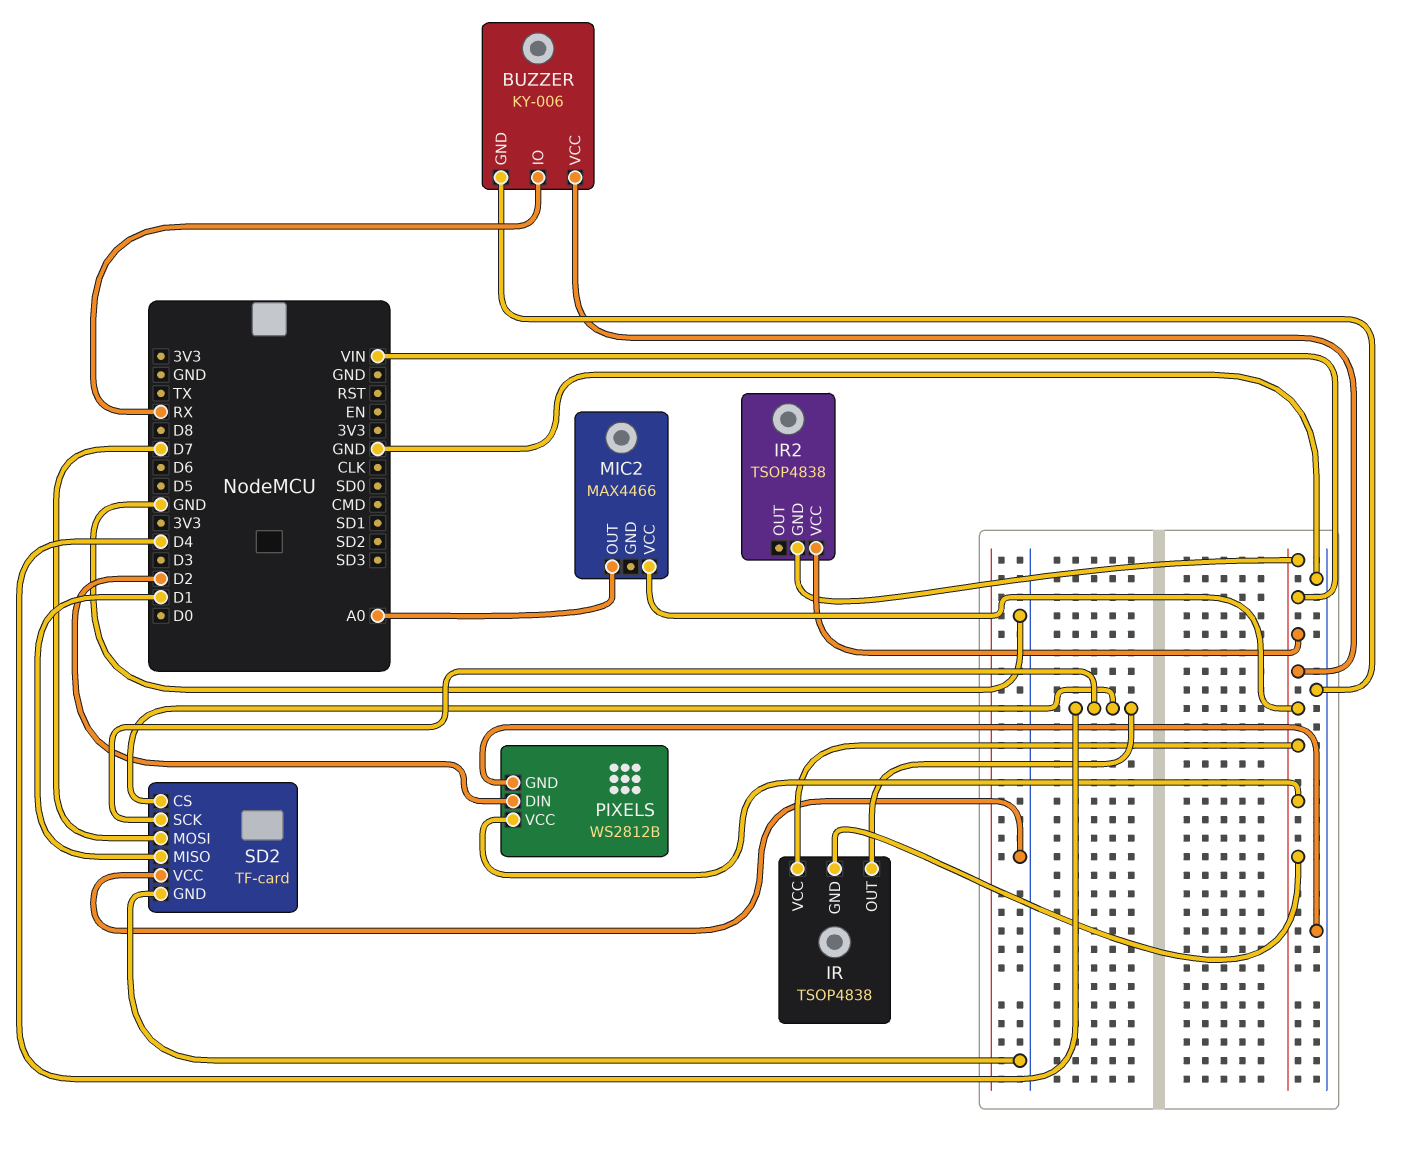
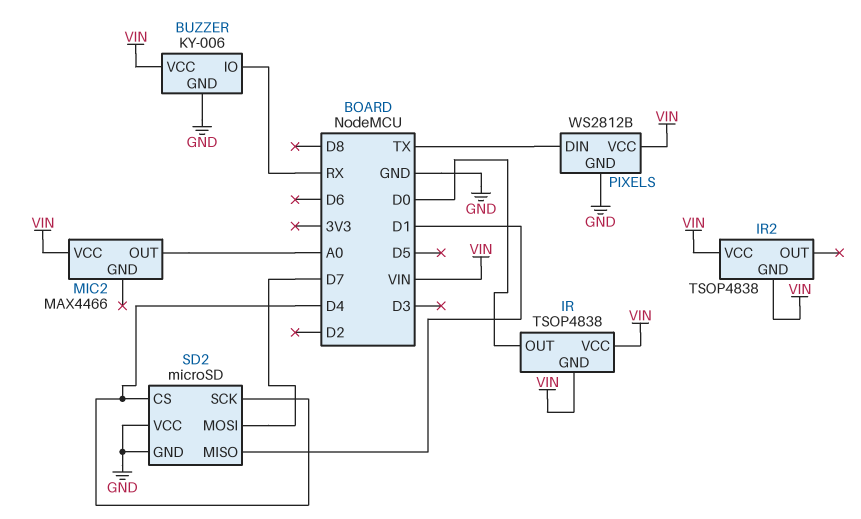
IR pin OUT: D4 -> D0
PIXELS pin DIN: D2 -> TX
SD2: TF-card -> microSD

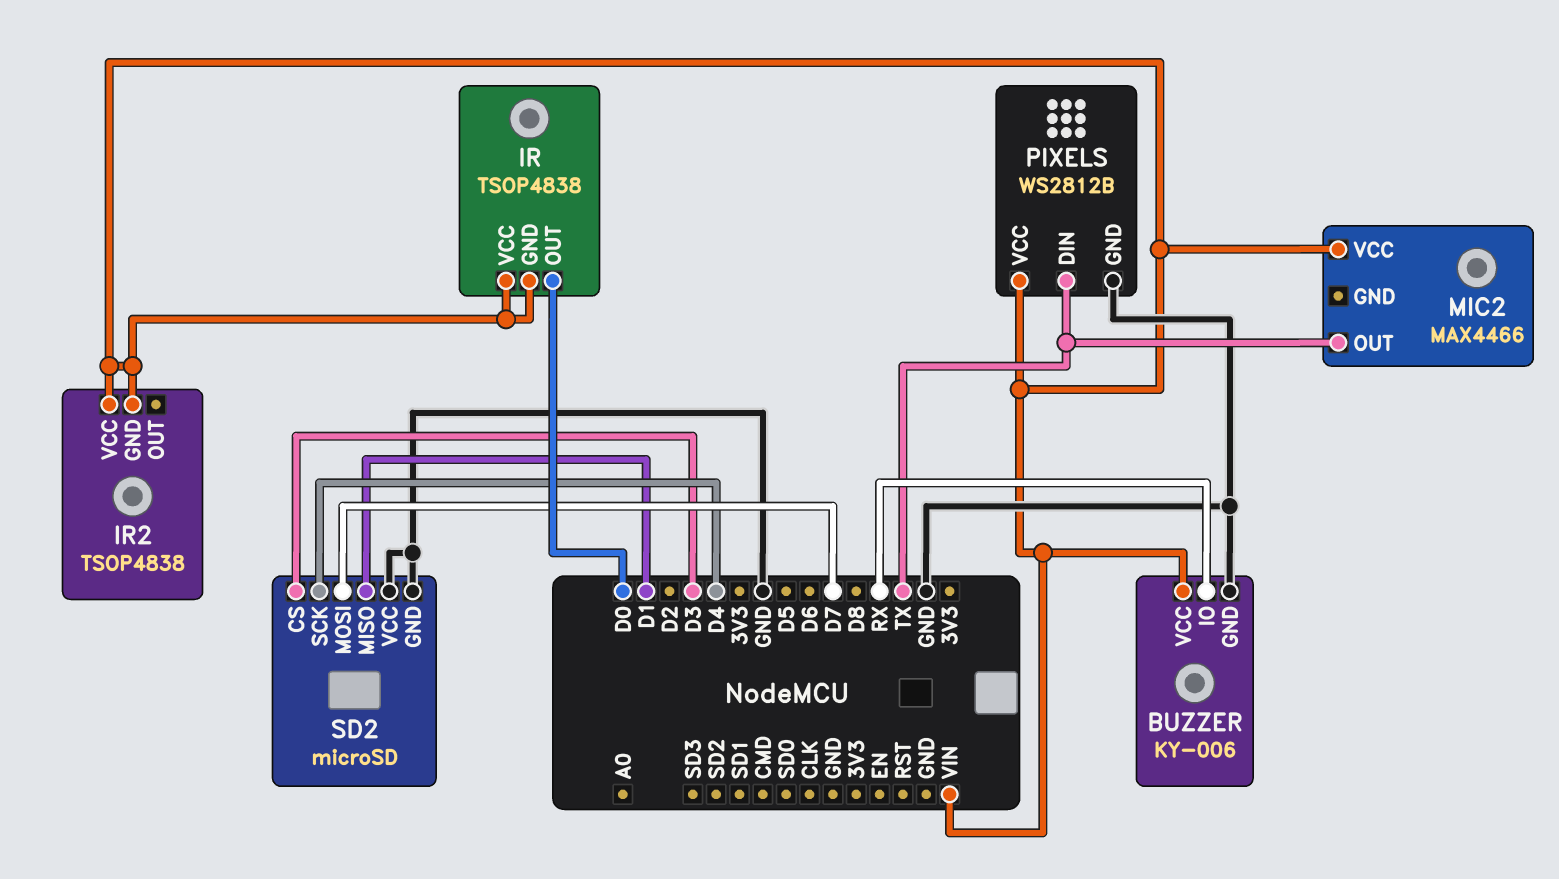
MIC2 pin OUT: A0 -> TX
SD2 pin CS: D4 -> D3

